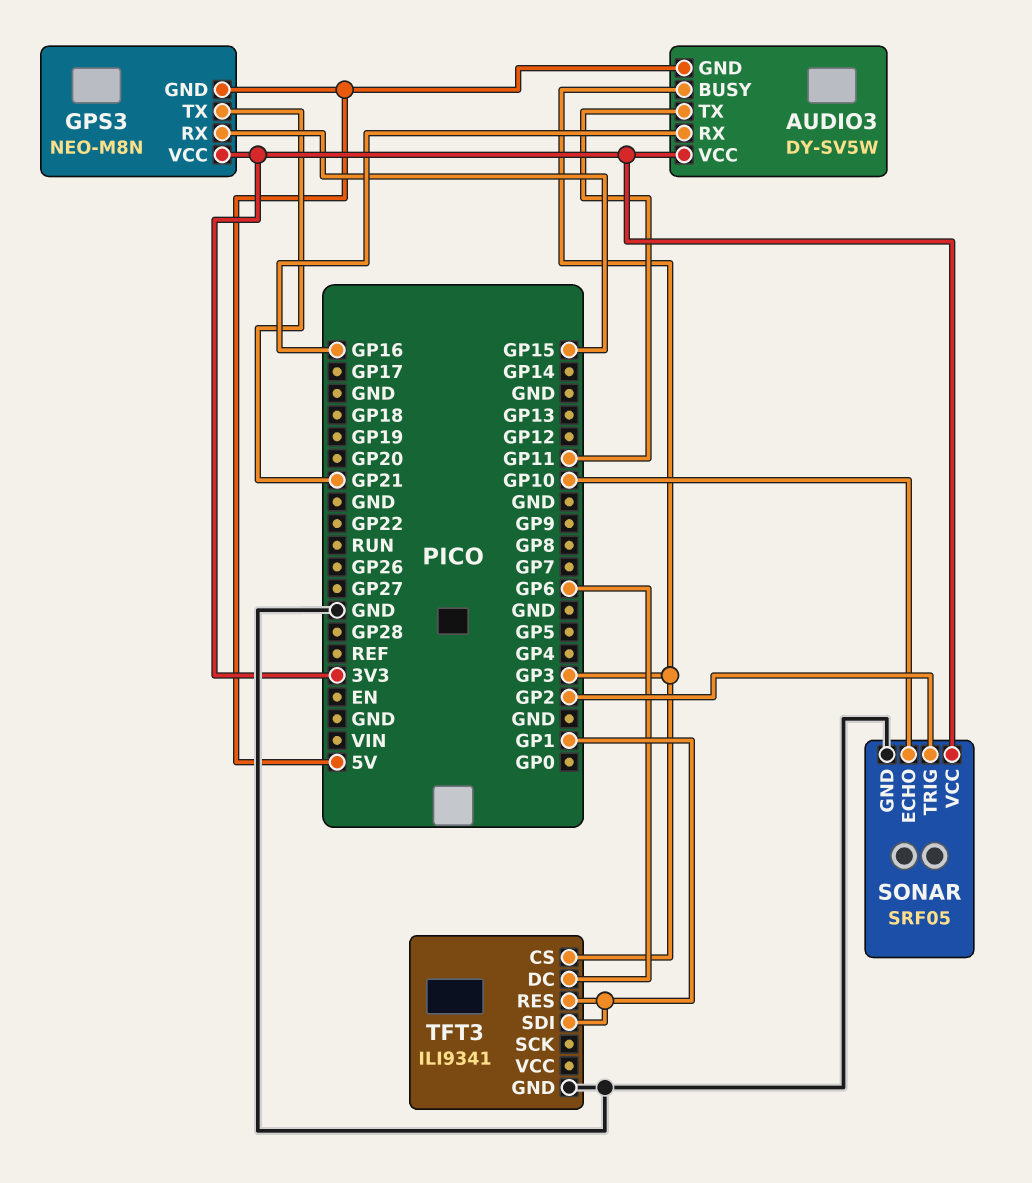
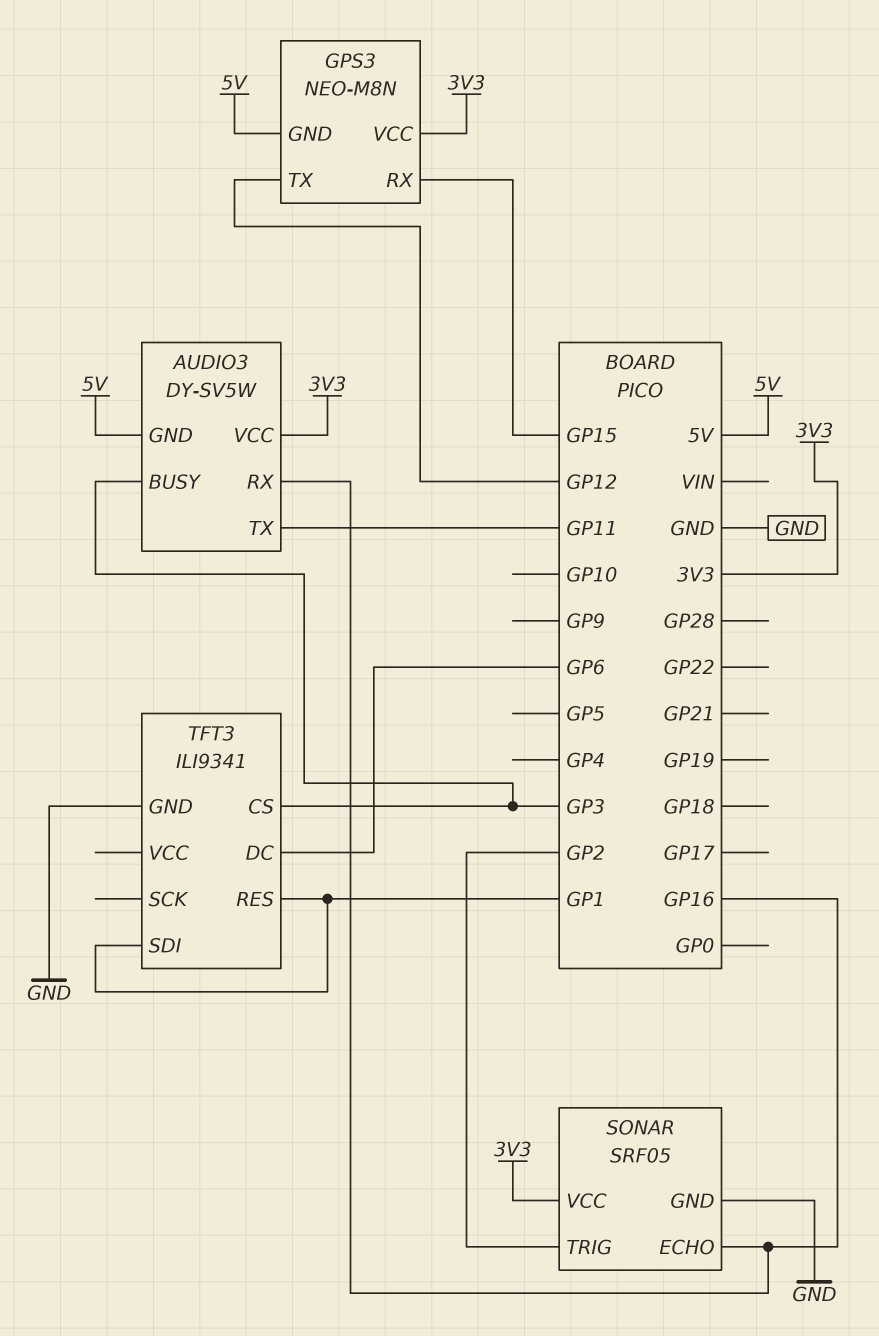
GPS3 pin TX: GP21 -> GP12
SONAR pin ECHO: GP10 -> GP16

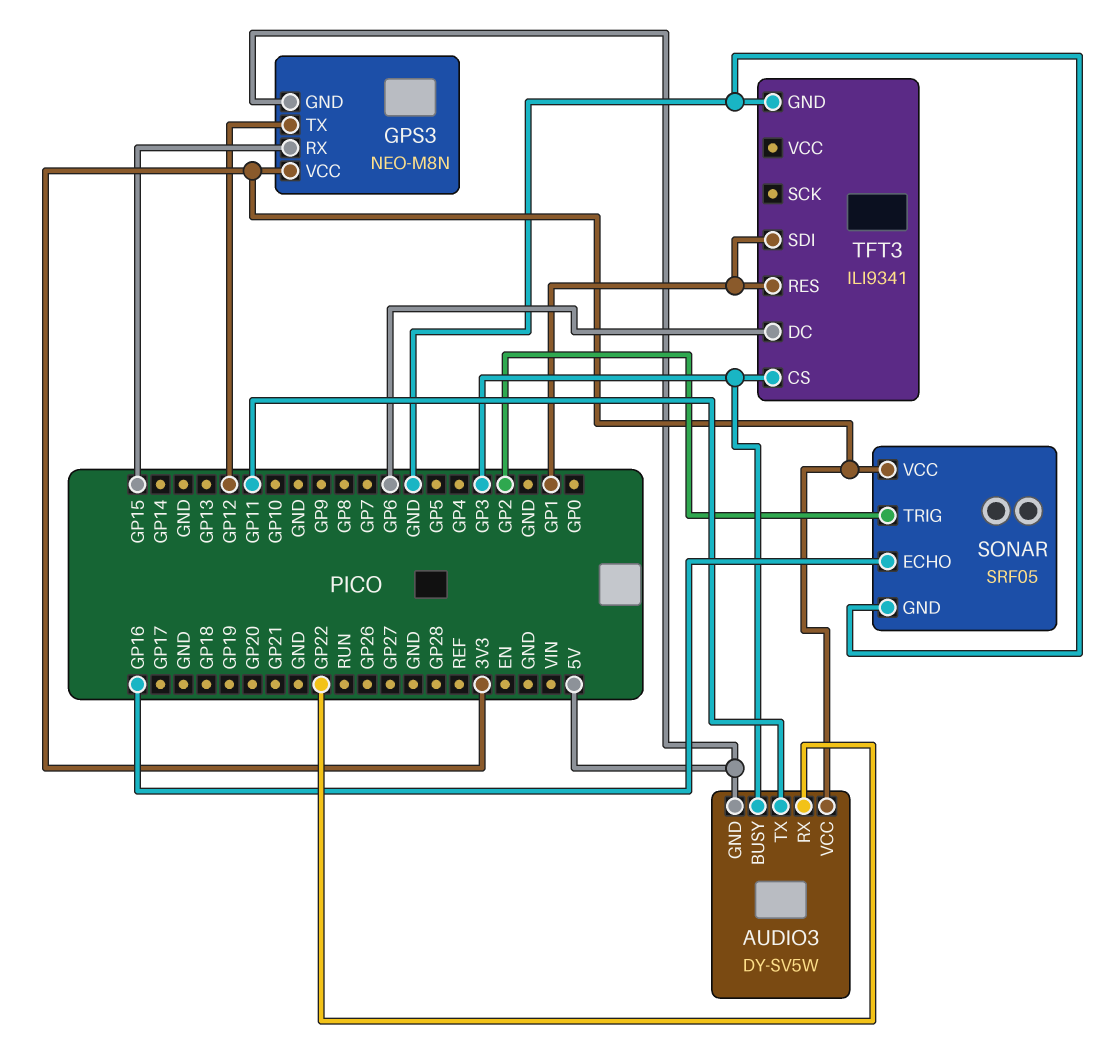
AUDIO3 pin RX: GP16 -> GP22

